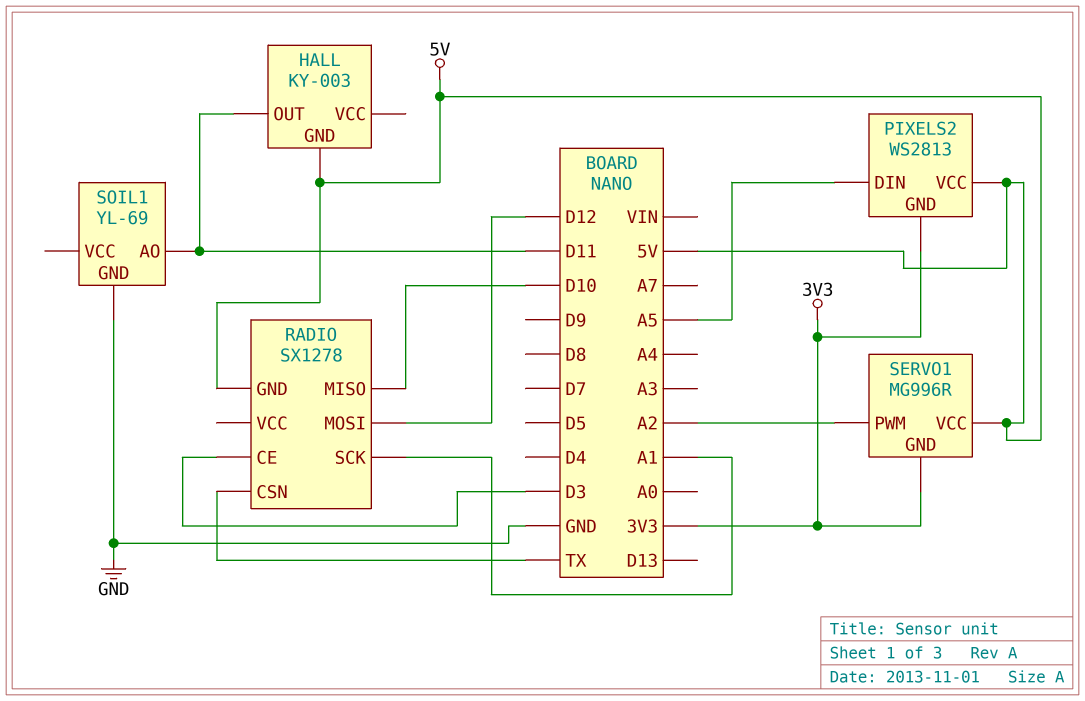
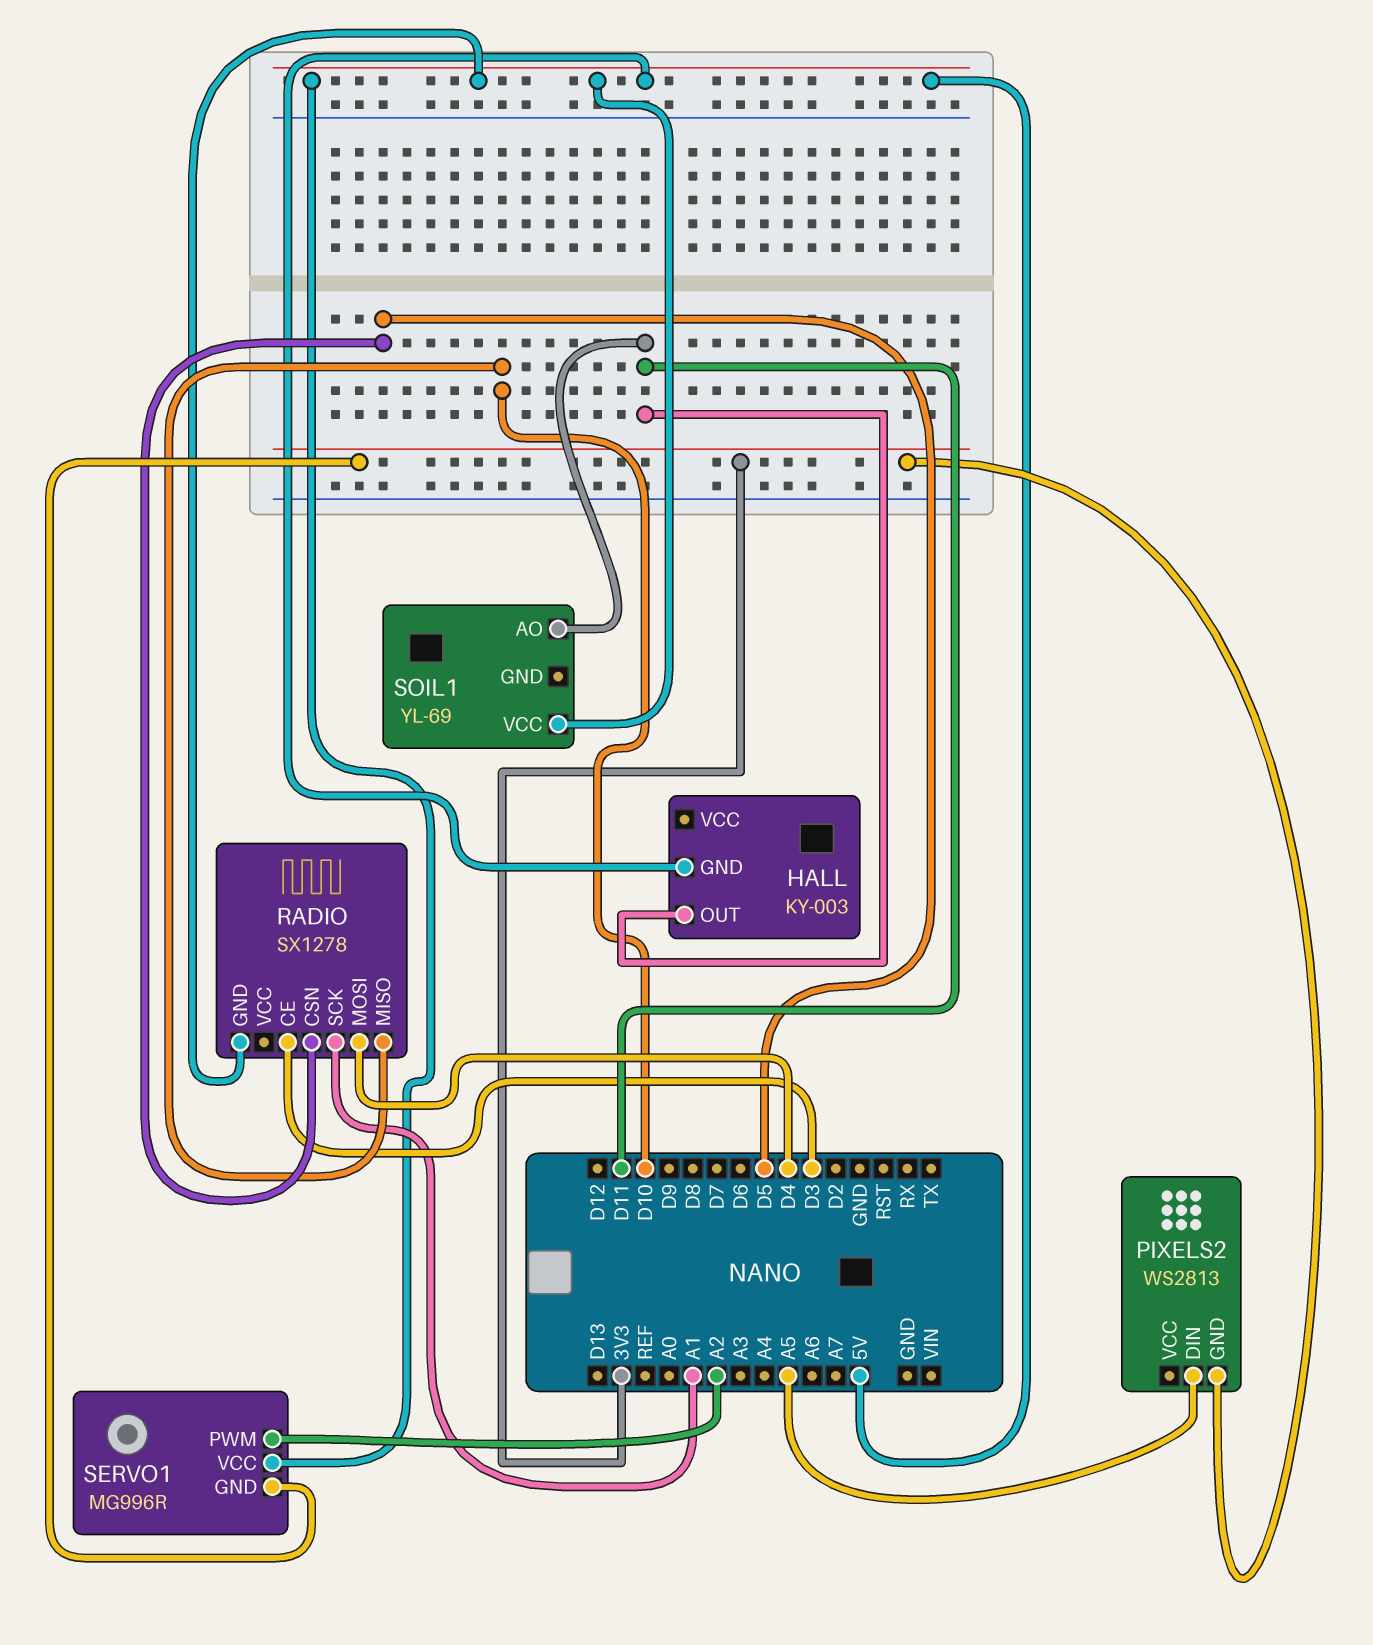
PIXELS2 pin VCC: 5V -> none
RADIO pin CSN: TX -> D5
RADIO pin MOSI: D12 -> D4
SOIL1 pin GND: GND -> none
SOIL1 pin VCC: none -> 5V

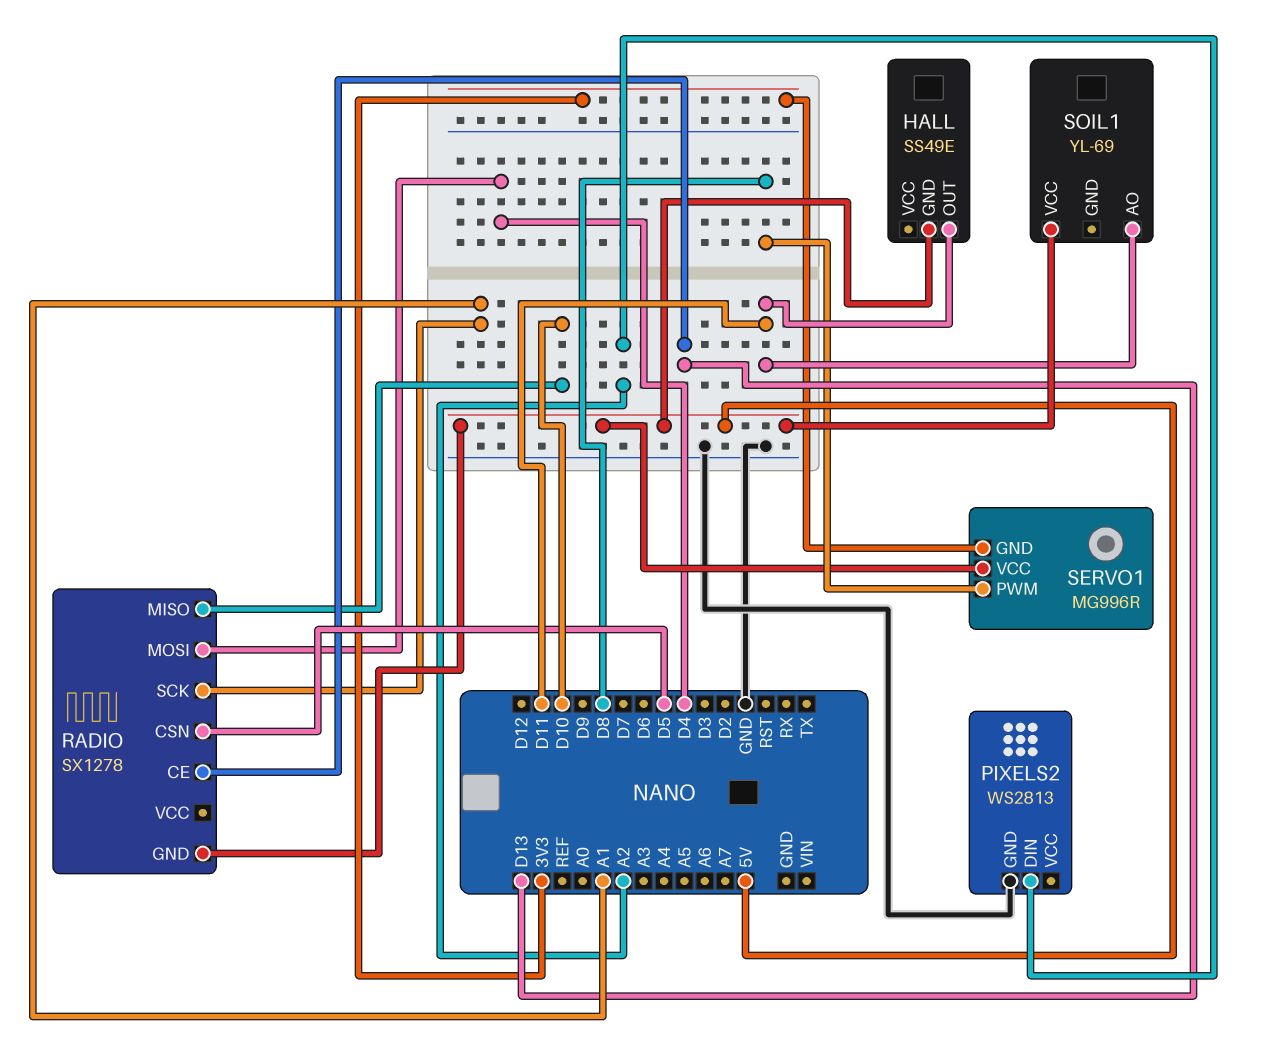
HALL: KY-003 -> SS49E
PIXELS2 pin DIN: A5 -> A2
PIXELS2 pin GND: 3V3 -> GND
RADIO pin CE: D3 -> D13
SERVO1 pin PWM: A2 -> D8

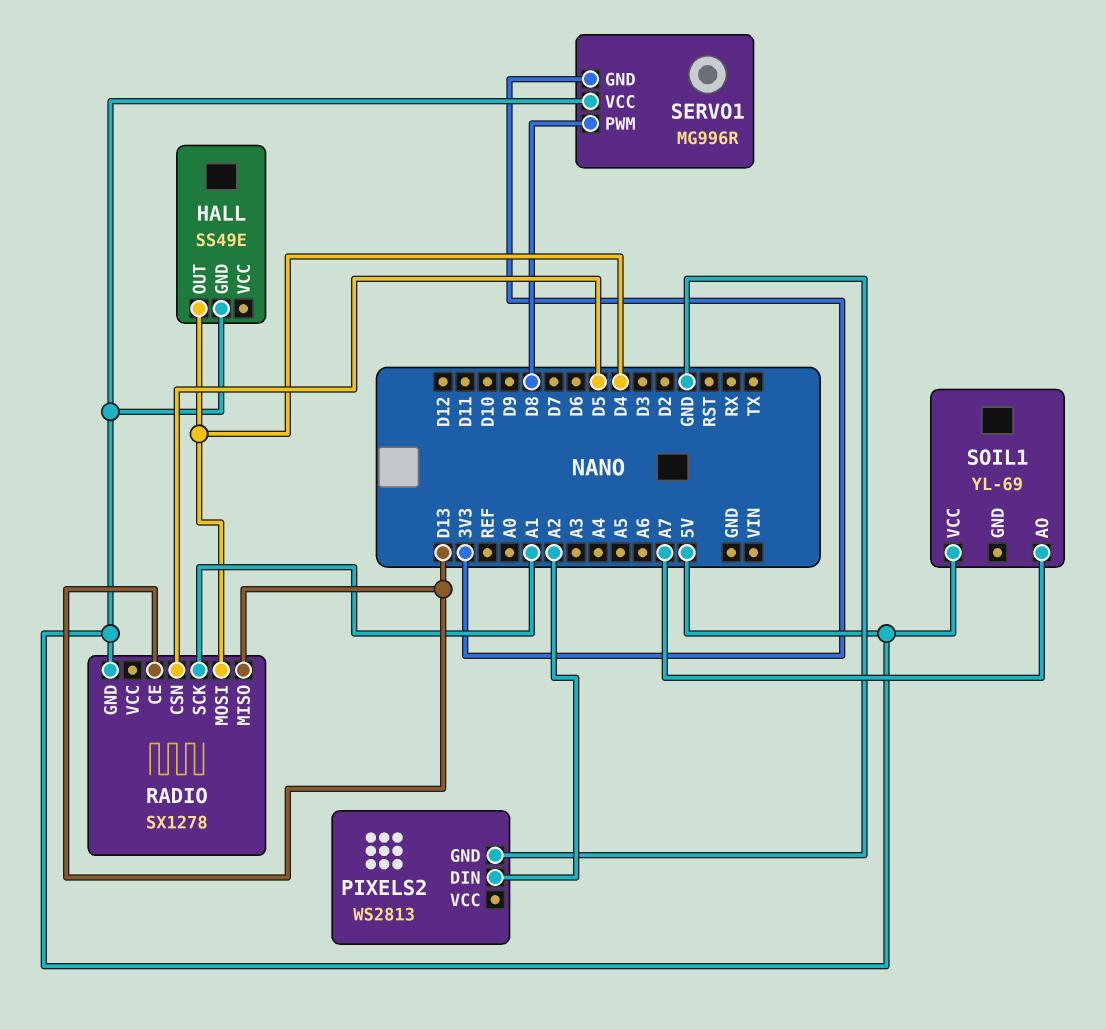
HALL pin OUT: D11 -> D4
RADIO pin MISO: D10 -> D13
SOIL1 pin AO: D11 -> A7

